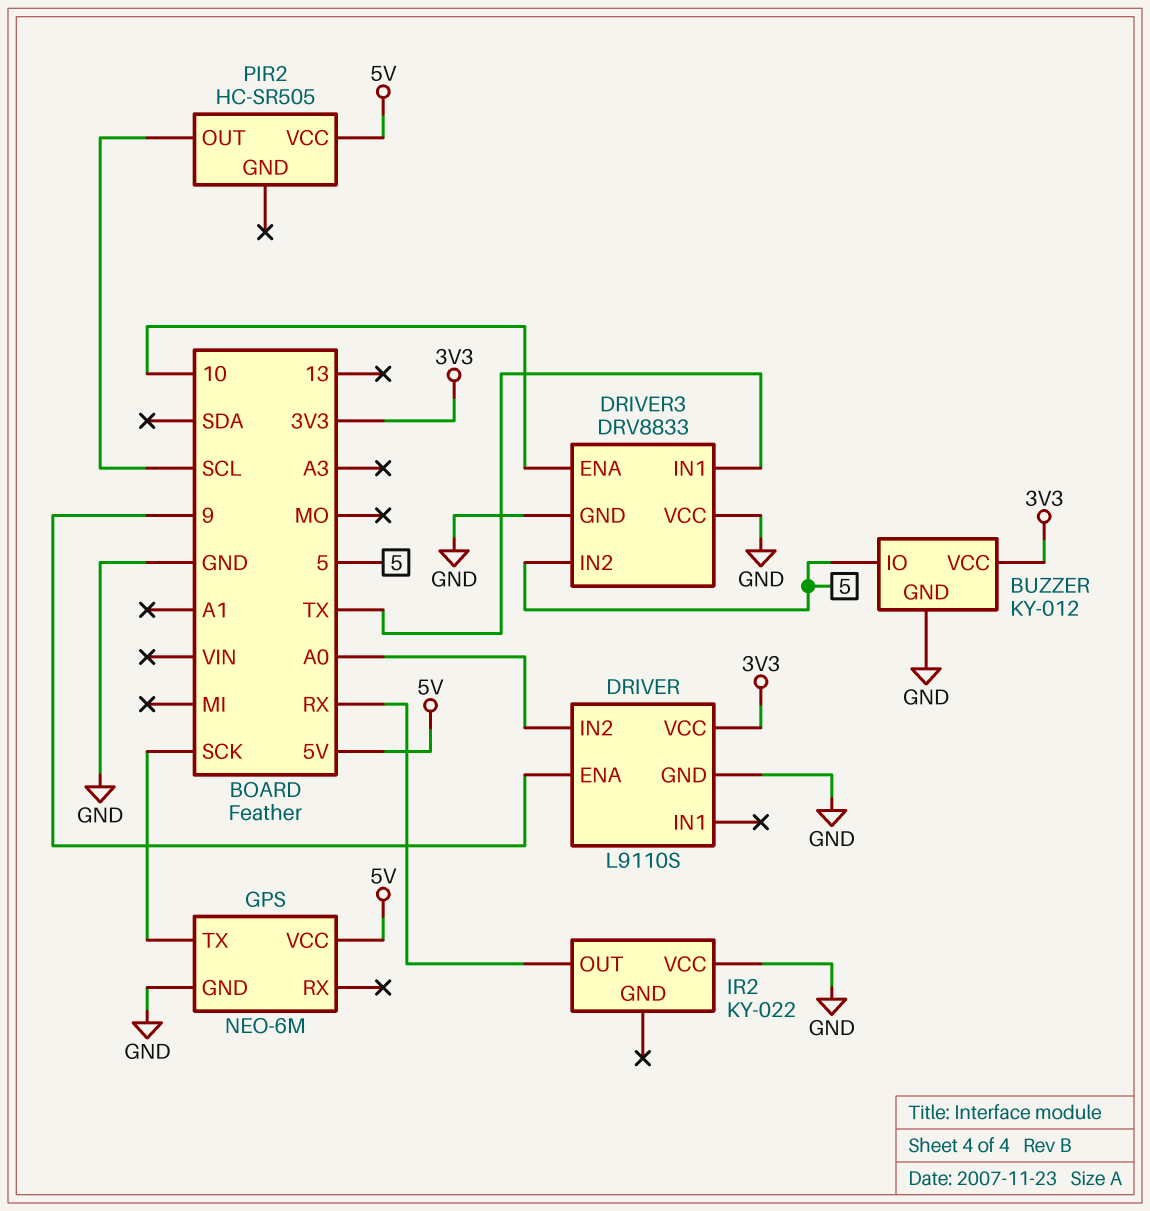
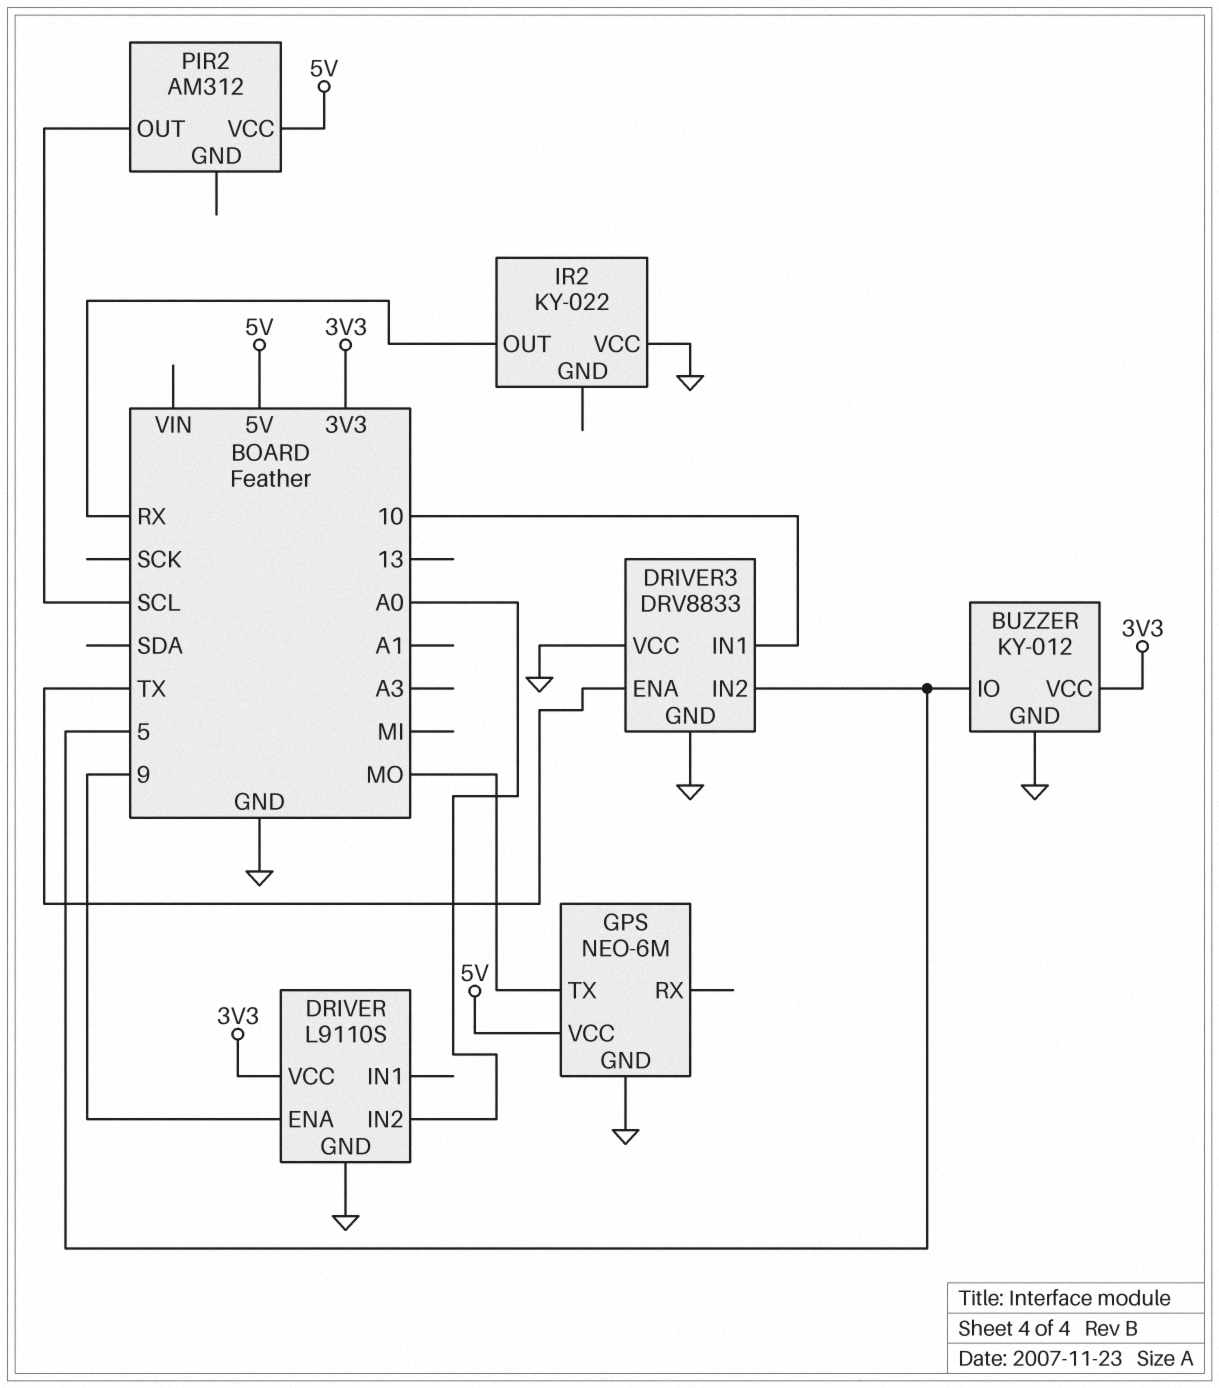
DRIVER3 pin ENA: 10 -> TX
DRIVER3 pin IN1: TX -> 10
GPS pin TX: SCK -> MO
PIR2: HC-SR505 -> AM312

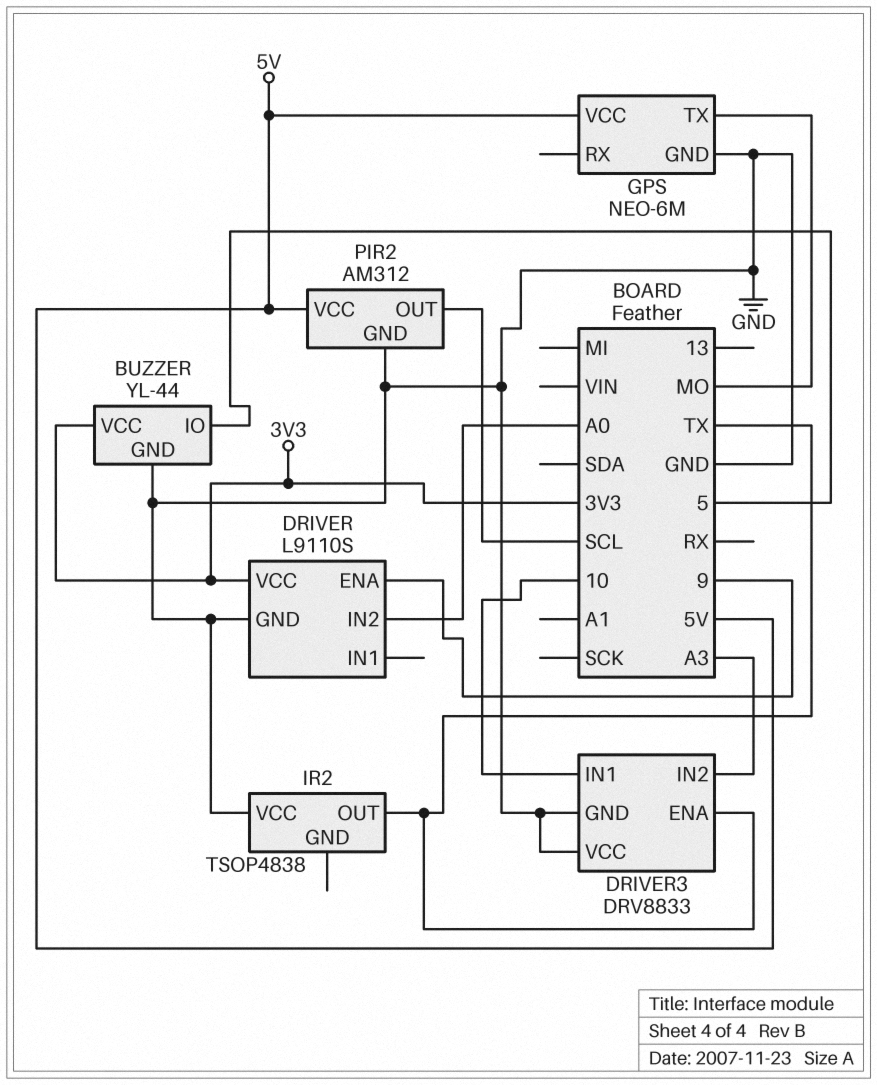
BUZZER: KY-012 -> YL-44
DRIVER3 pin IN2: 5 -> A3
IR2: KY-022 -> TSOP4838
IR2 pin OUT: RX -> TX
PIR2 pin GND: none -> GND

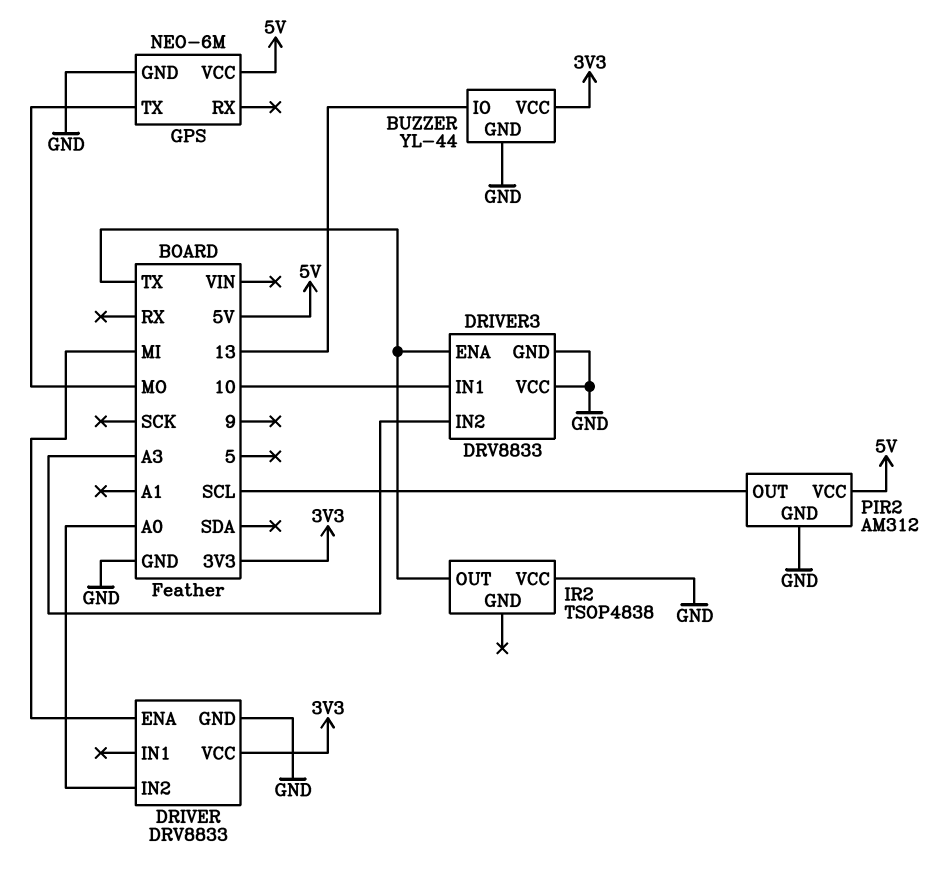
BUZZER pin IO: 5 -> 13
DRIVER: L9110S -> DRV8833
DRIVER pin ENA: 9 -> MI

